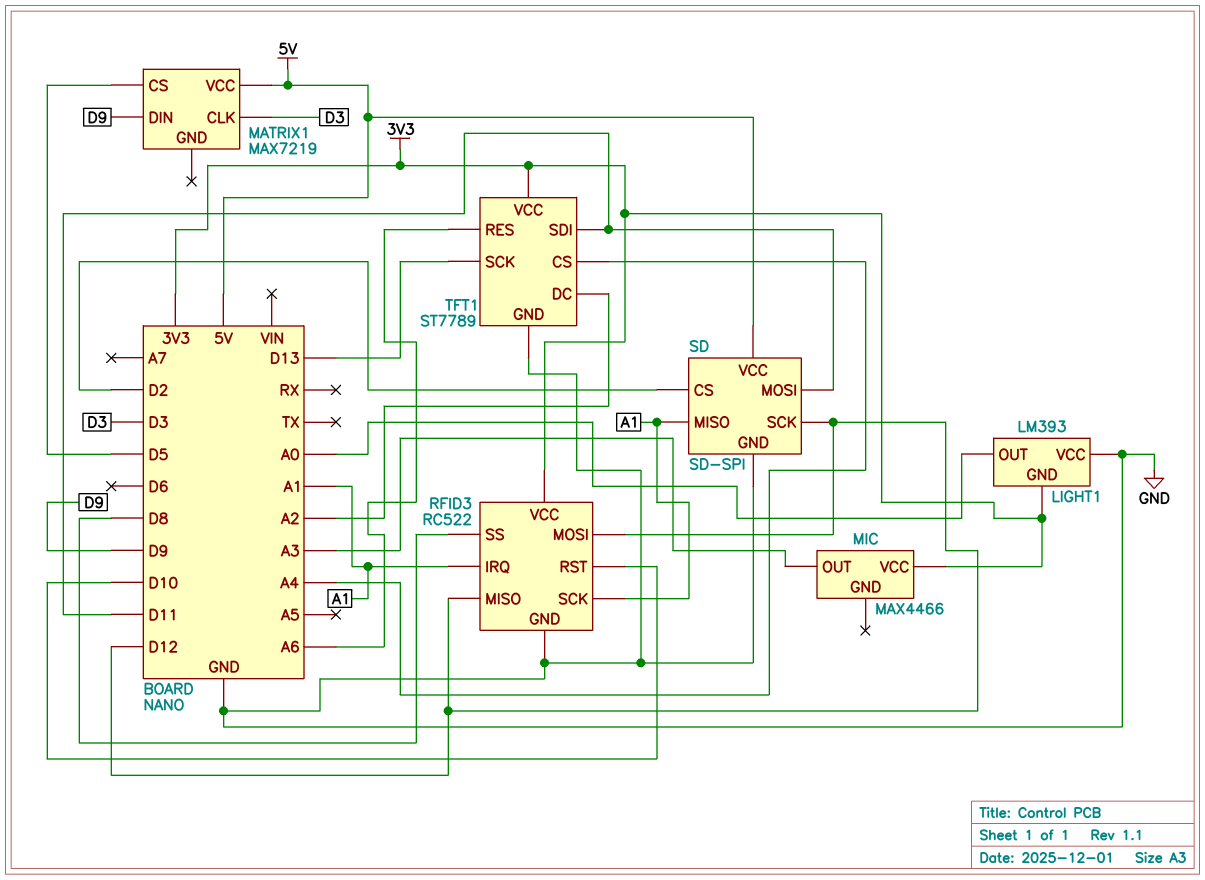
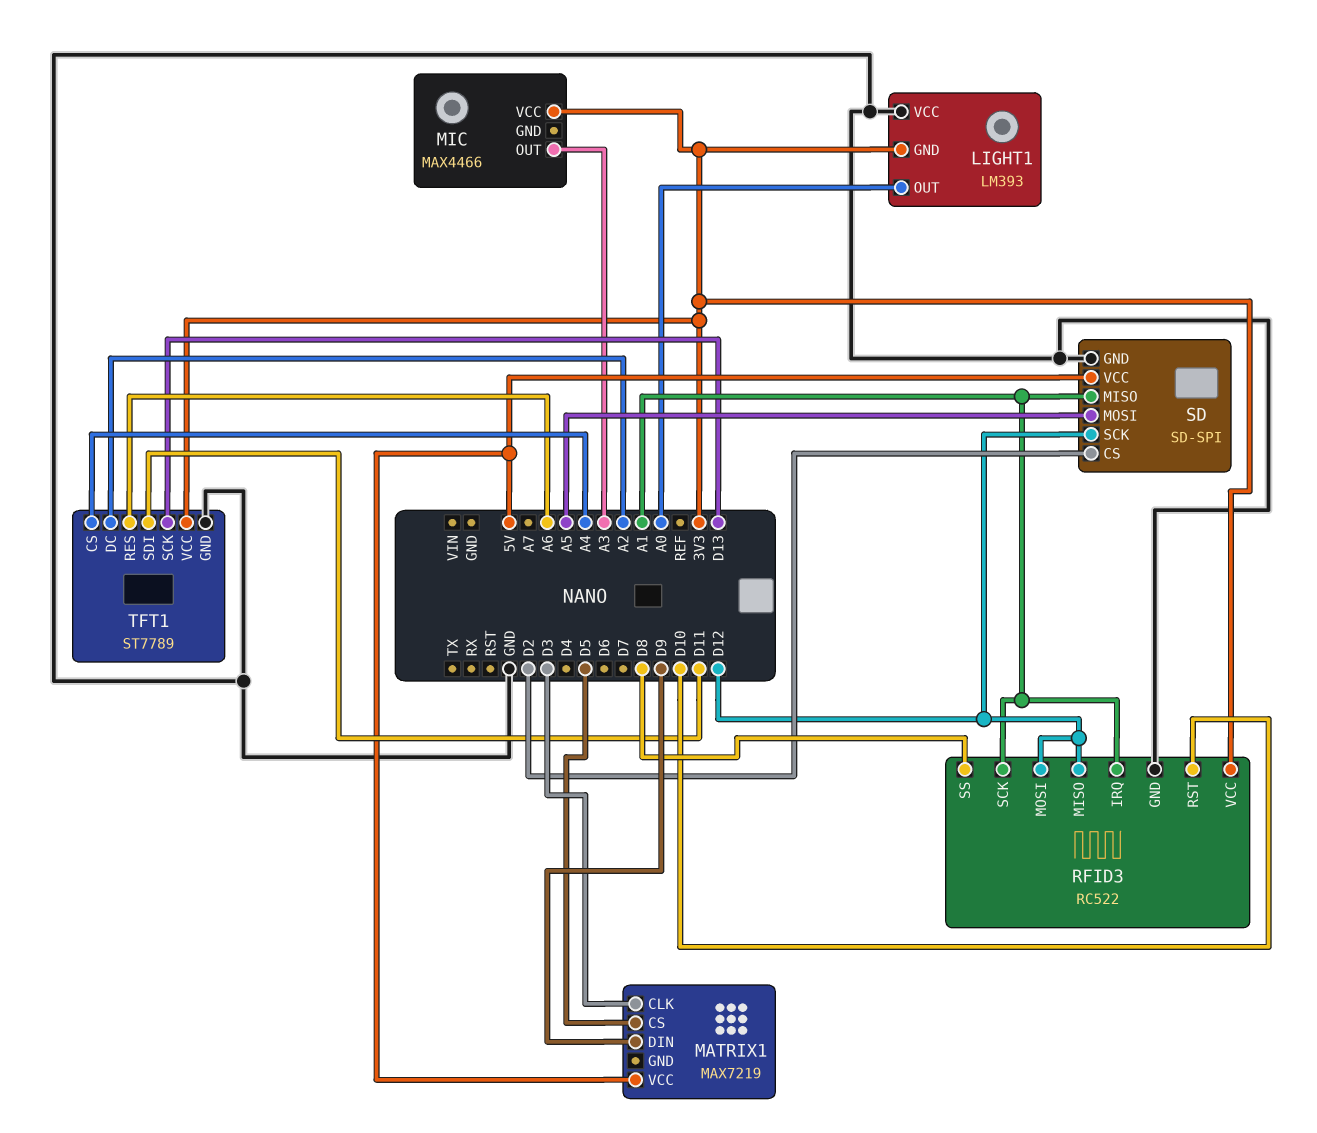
SD pin MOSI: D11 -> A5

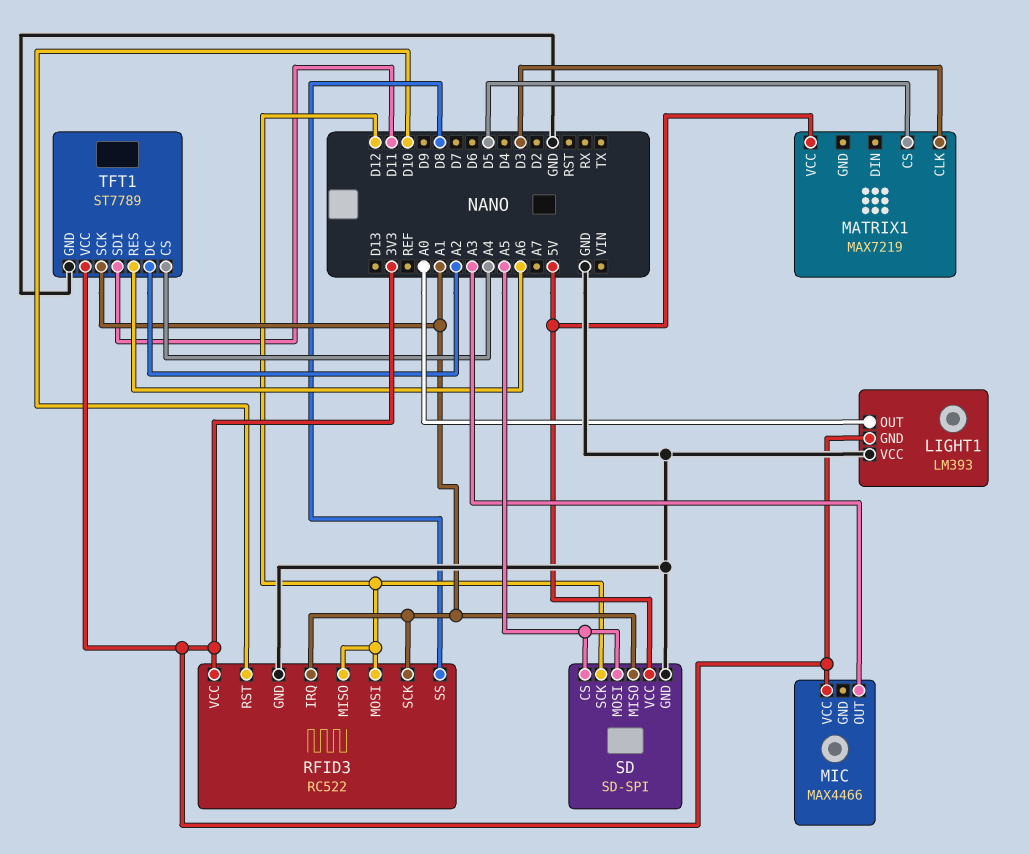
MATRIX1 pin DIN: D9 -> none
SD pin CS: D2 -> A5
TFT1 pin SCK: D13 -> A1

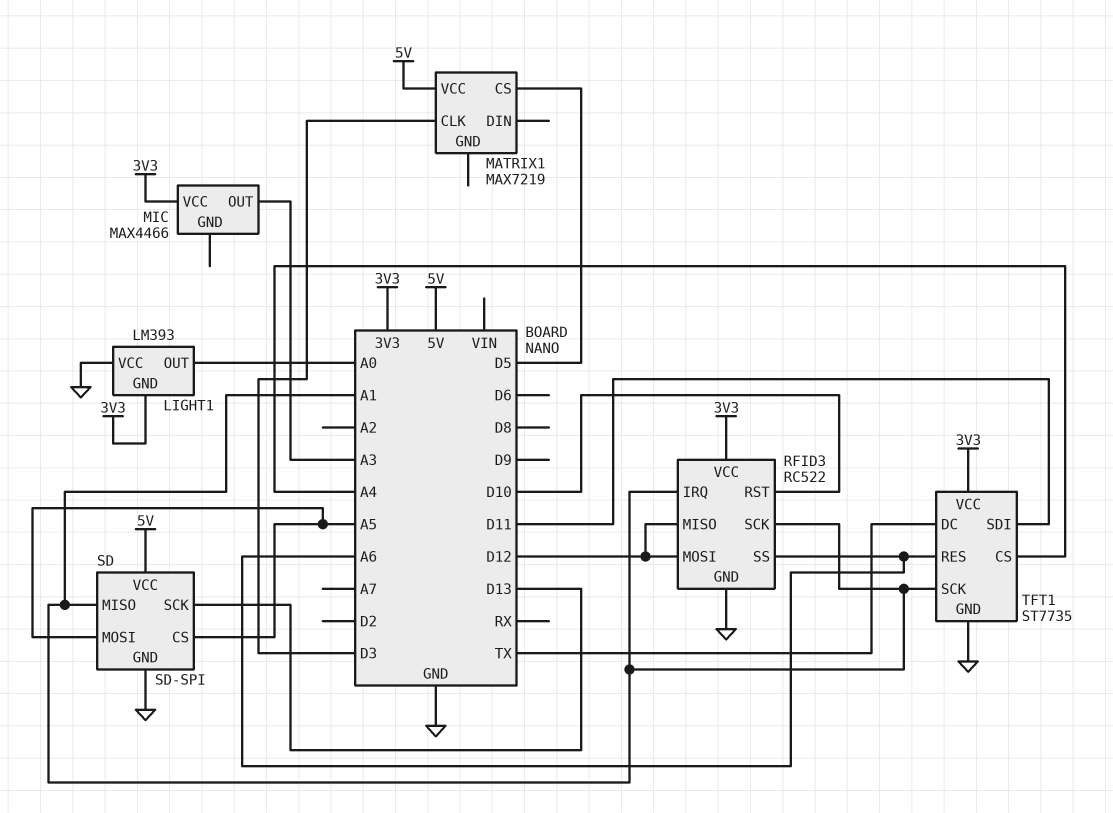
RFID3 pin SS: D8 -> A6
SD pin SCK: D12 -> D13
TFT1: ST7789 -> ST7735
TFT1 pin DC: A2 -> TX

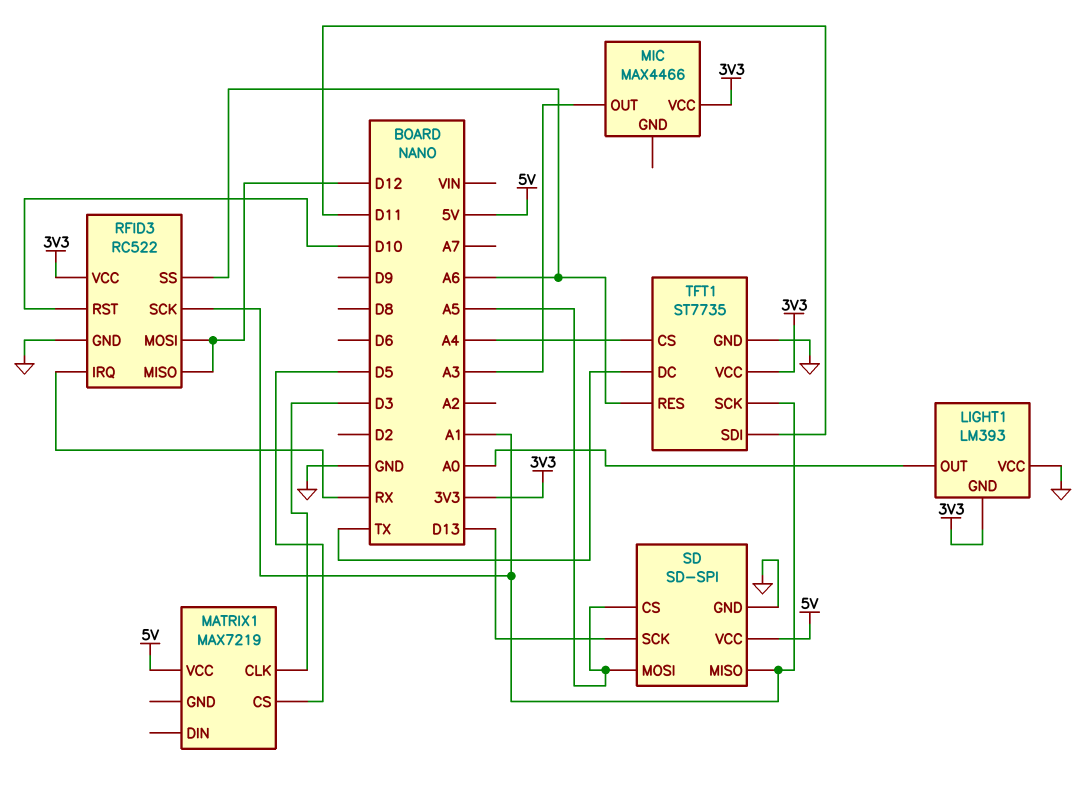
RFID3 pin IRQ: A1 -> RX

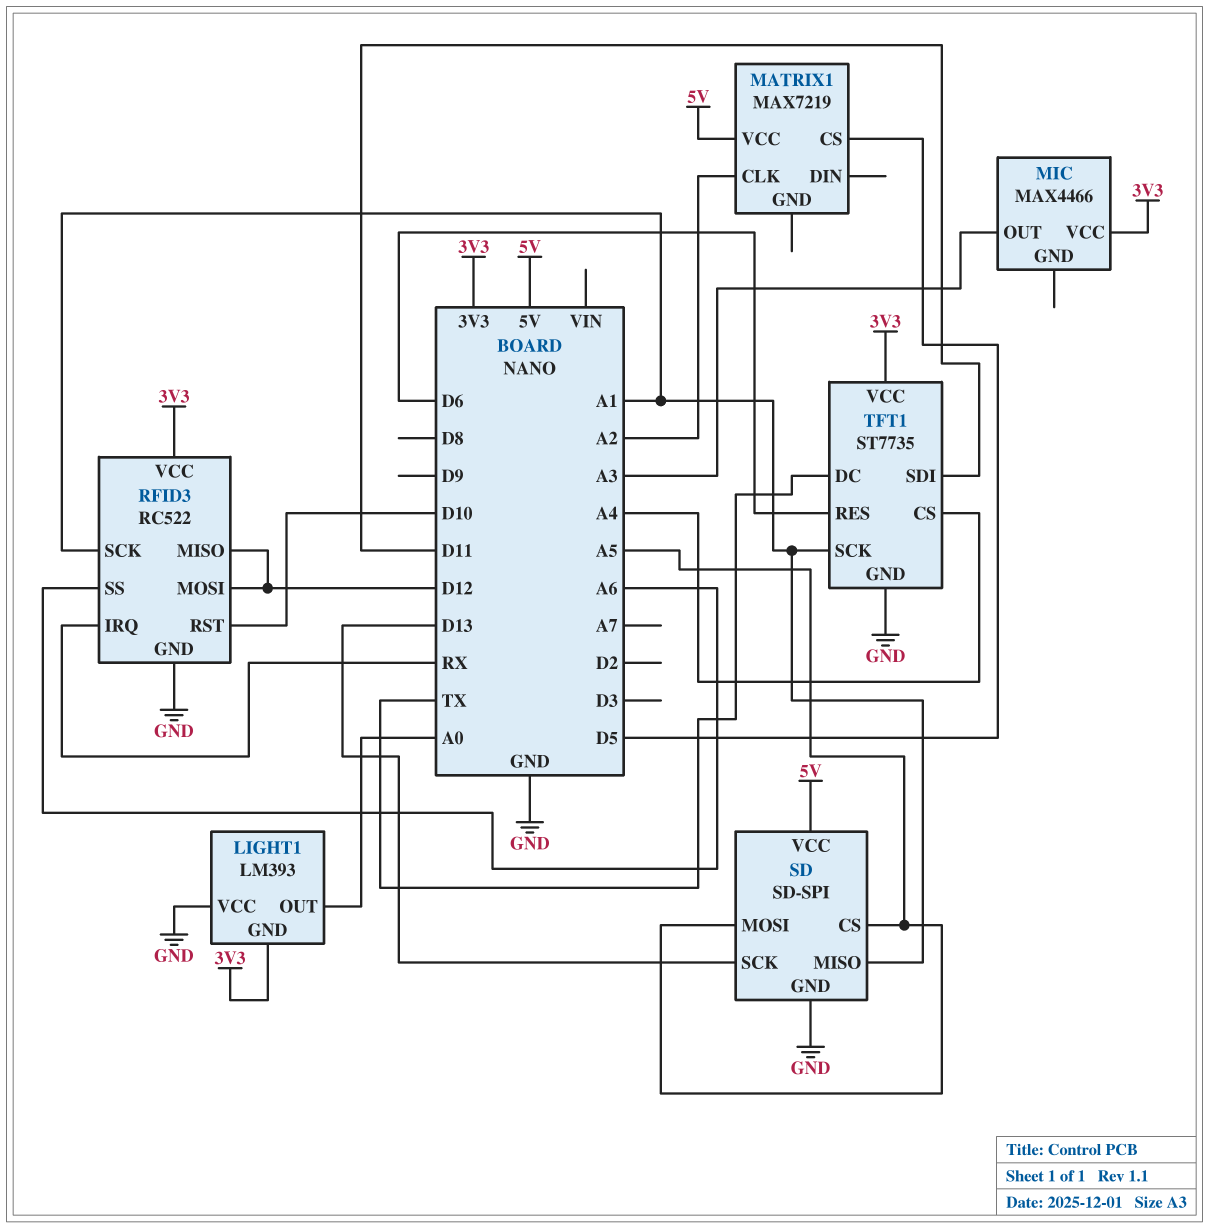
MATRIX1 pin CLK: D3 -> A2
TFT1 pin RES: A6 -> D6

